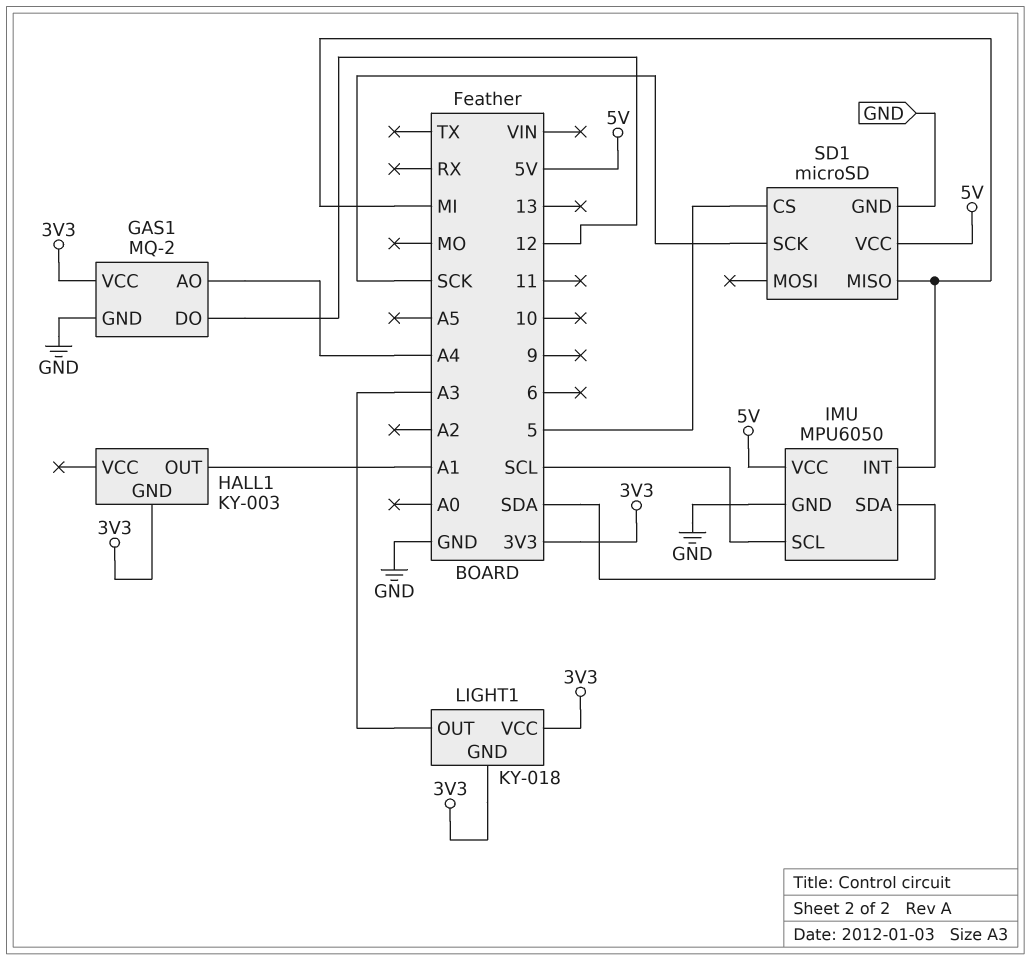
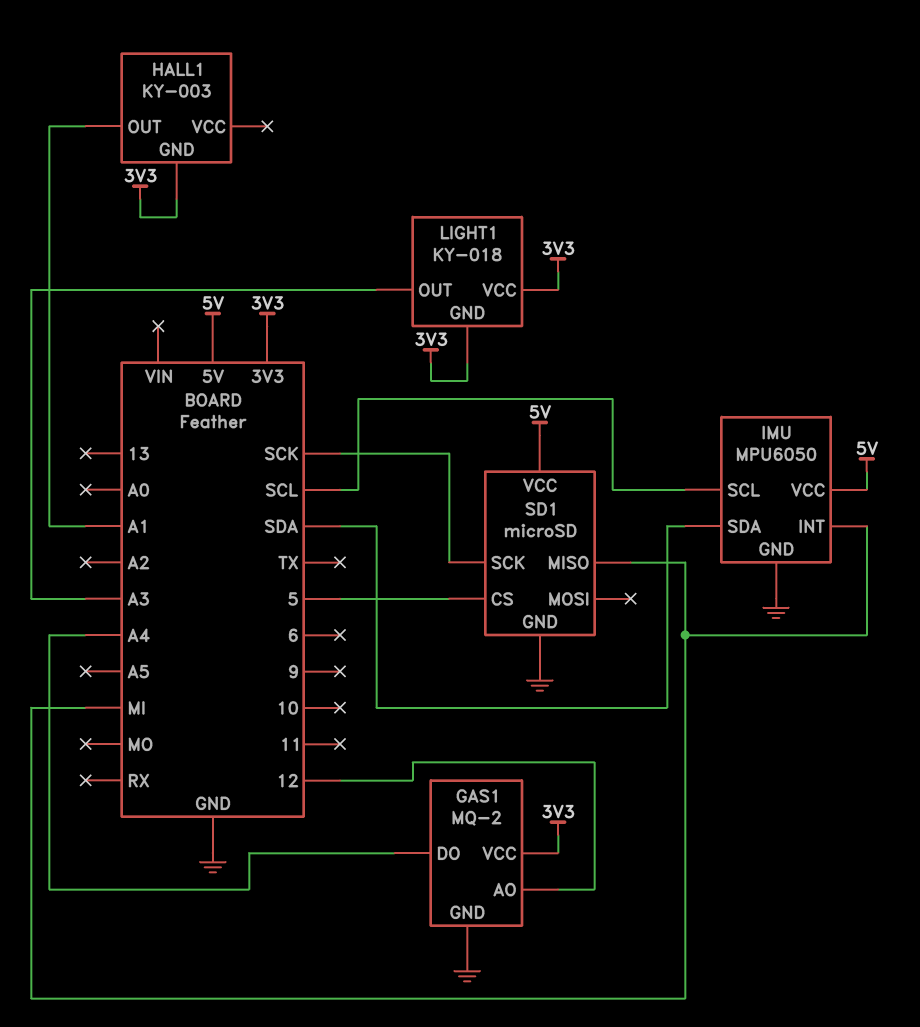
GAS1 pin AO: A4 -> 12
GAS1 pin DO: 12 -> A4

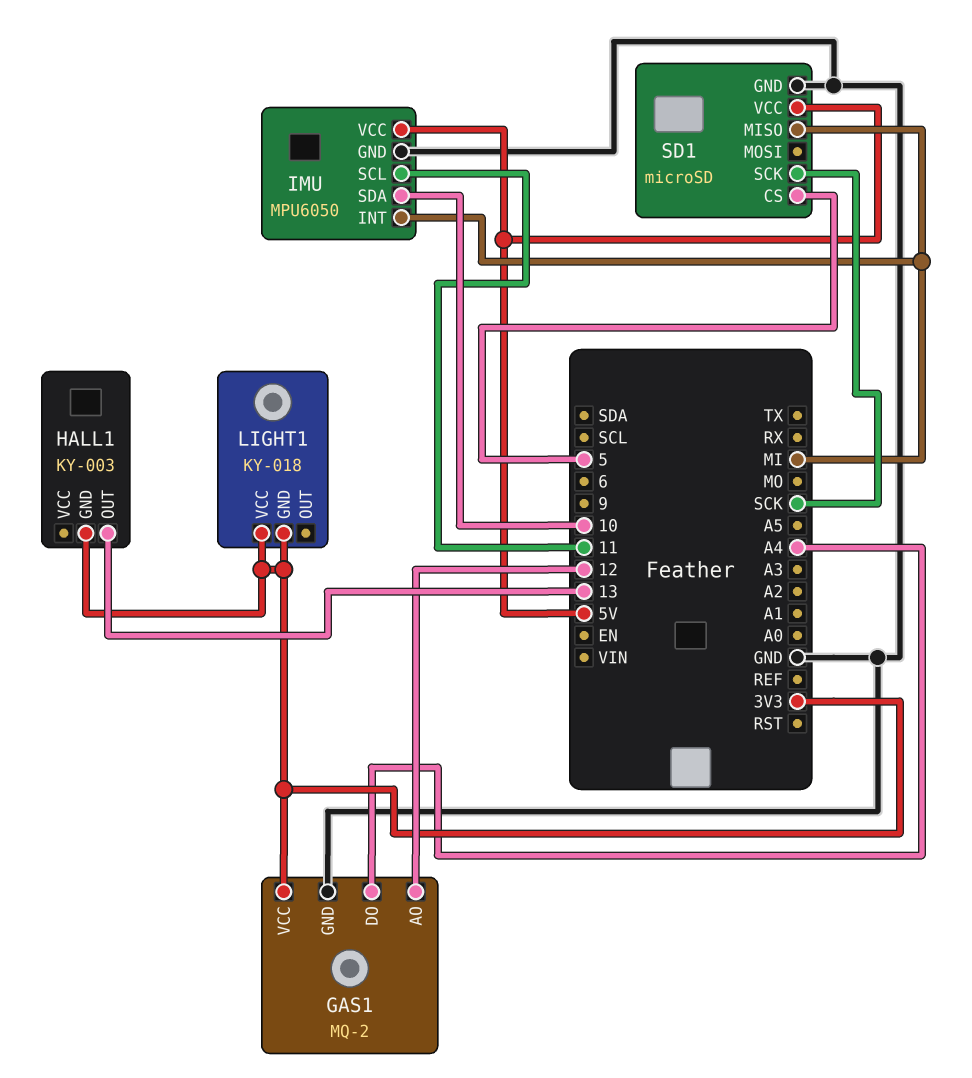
HALL1 pin OUT: A1 -> 13
IMU pin SCL: SCL -> 11
IMU pin SDA: SDA -> 10
LIGHT1 pin OUT: A3 -> none

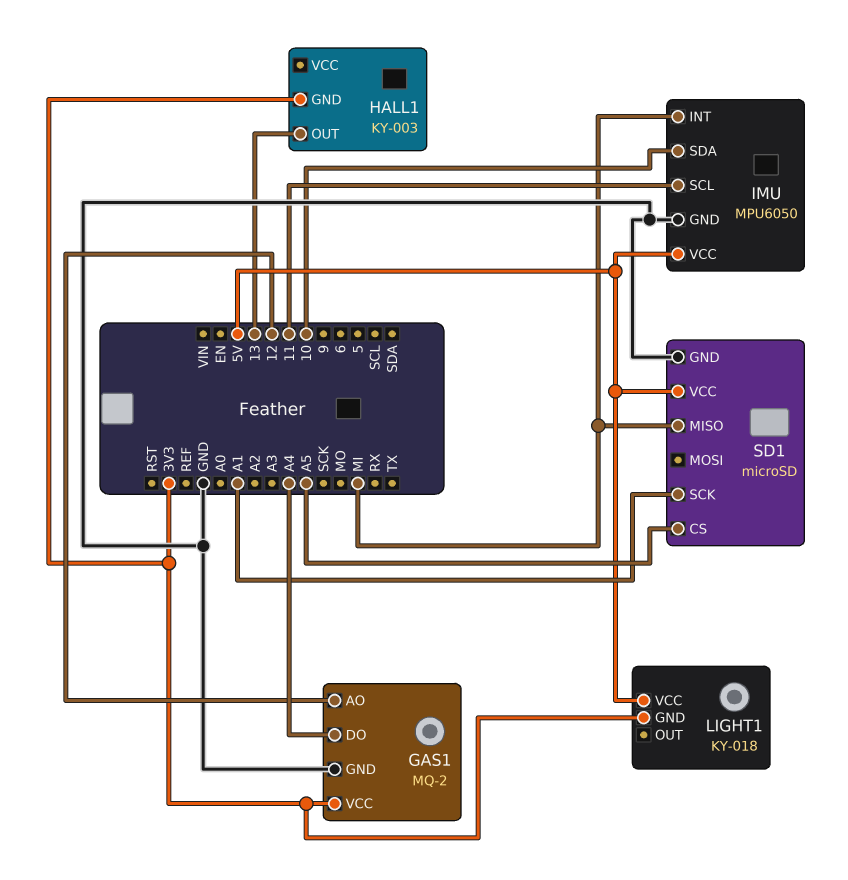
LIGHT1 pin VCC: 3V3 -> 5V
SD1 pin CS: 5 -> A5
SD1 pin SCK: SCK -> A1

